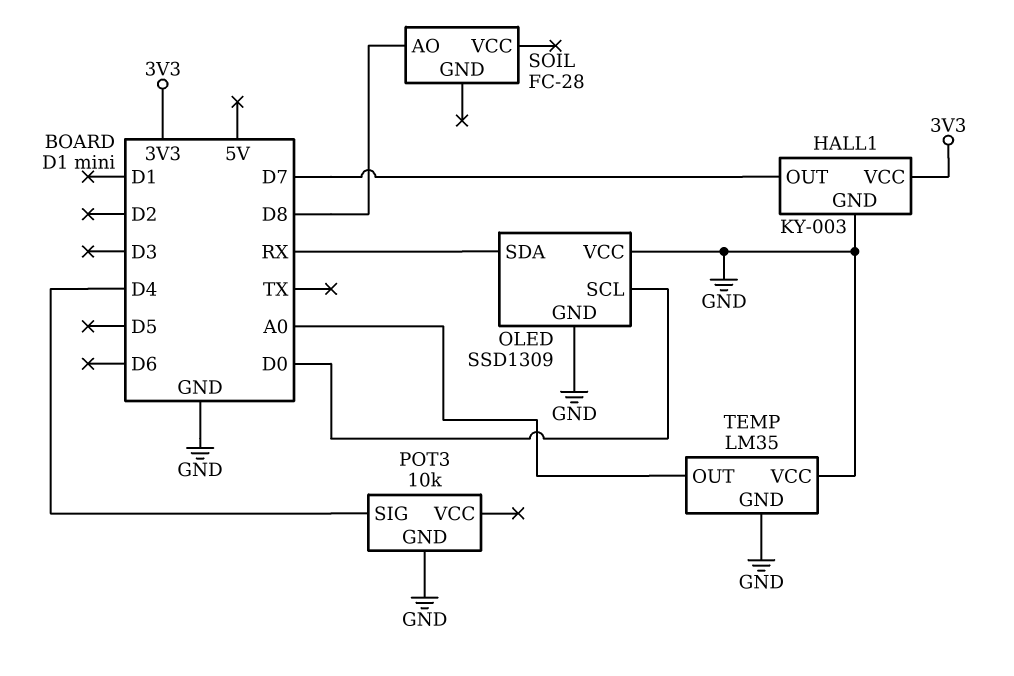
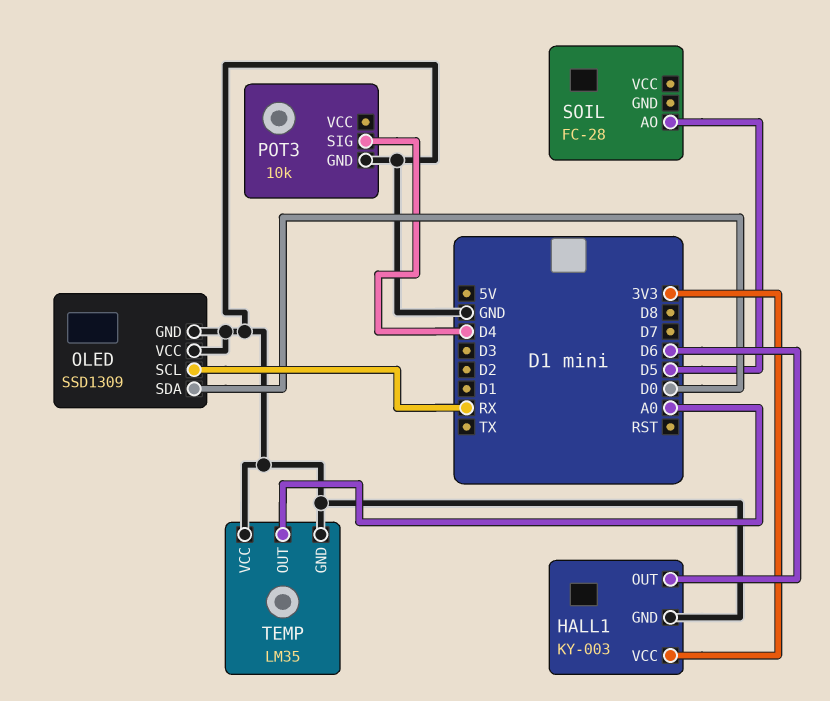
HALL1 pin OUT: D7 -> D6
OLED pin SCL: D0 -> RX
OLED pin SDA: RX -> D0
SOIL pin AO: D8 -> D5

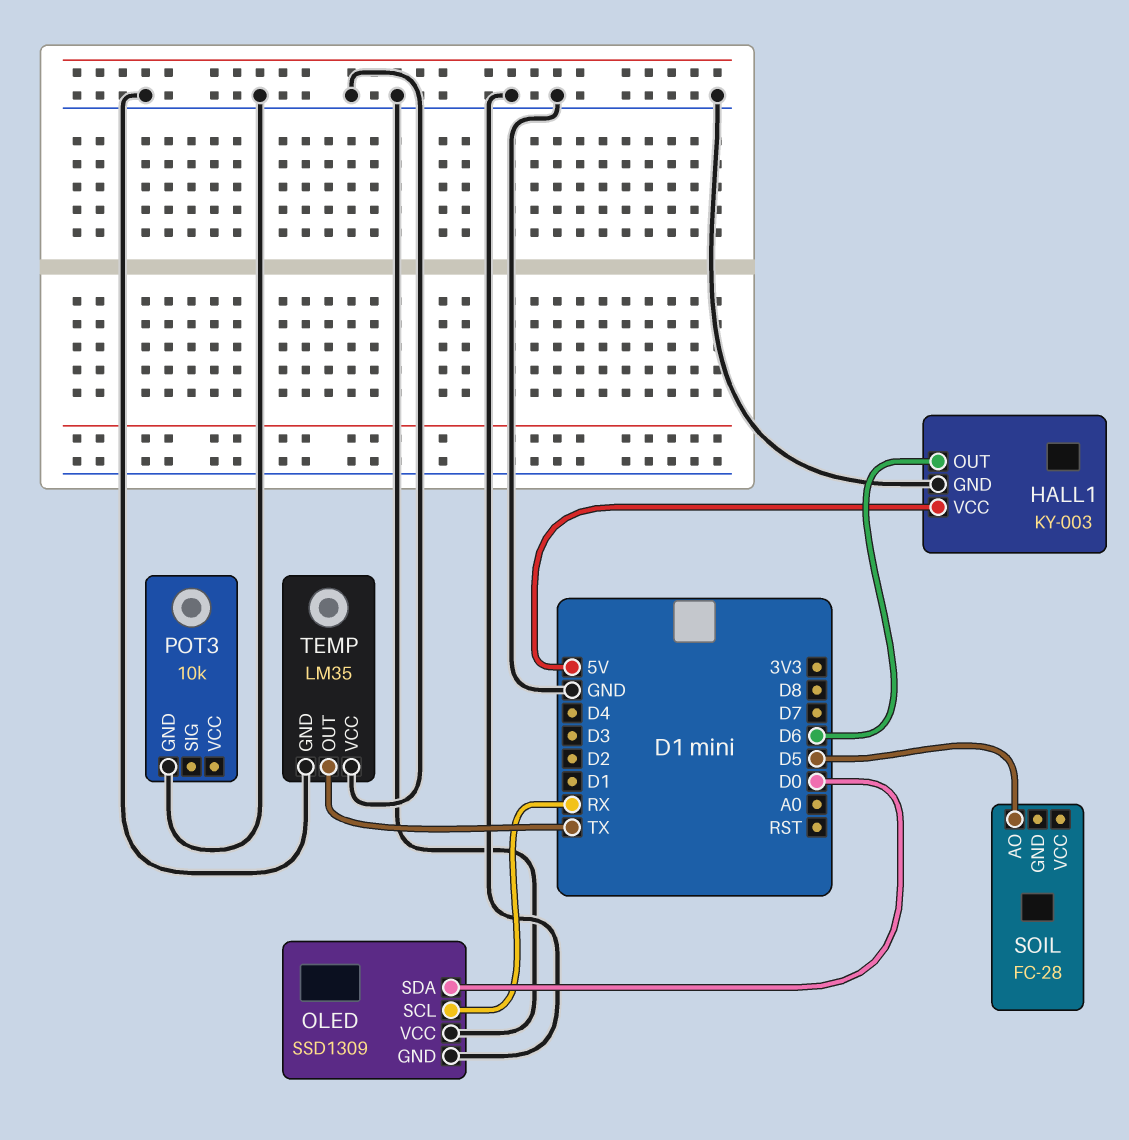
HALL1 pin VCC: 3V3 -> 5V
POT3 pin SIG: D4 -> none
TEMP pin OUT: A0 -> TX

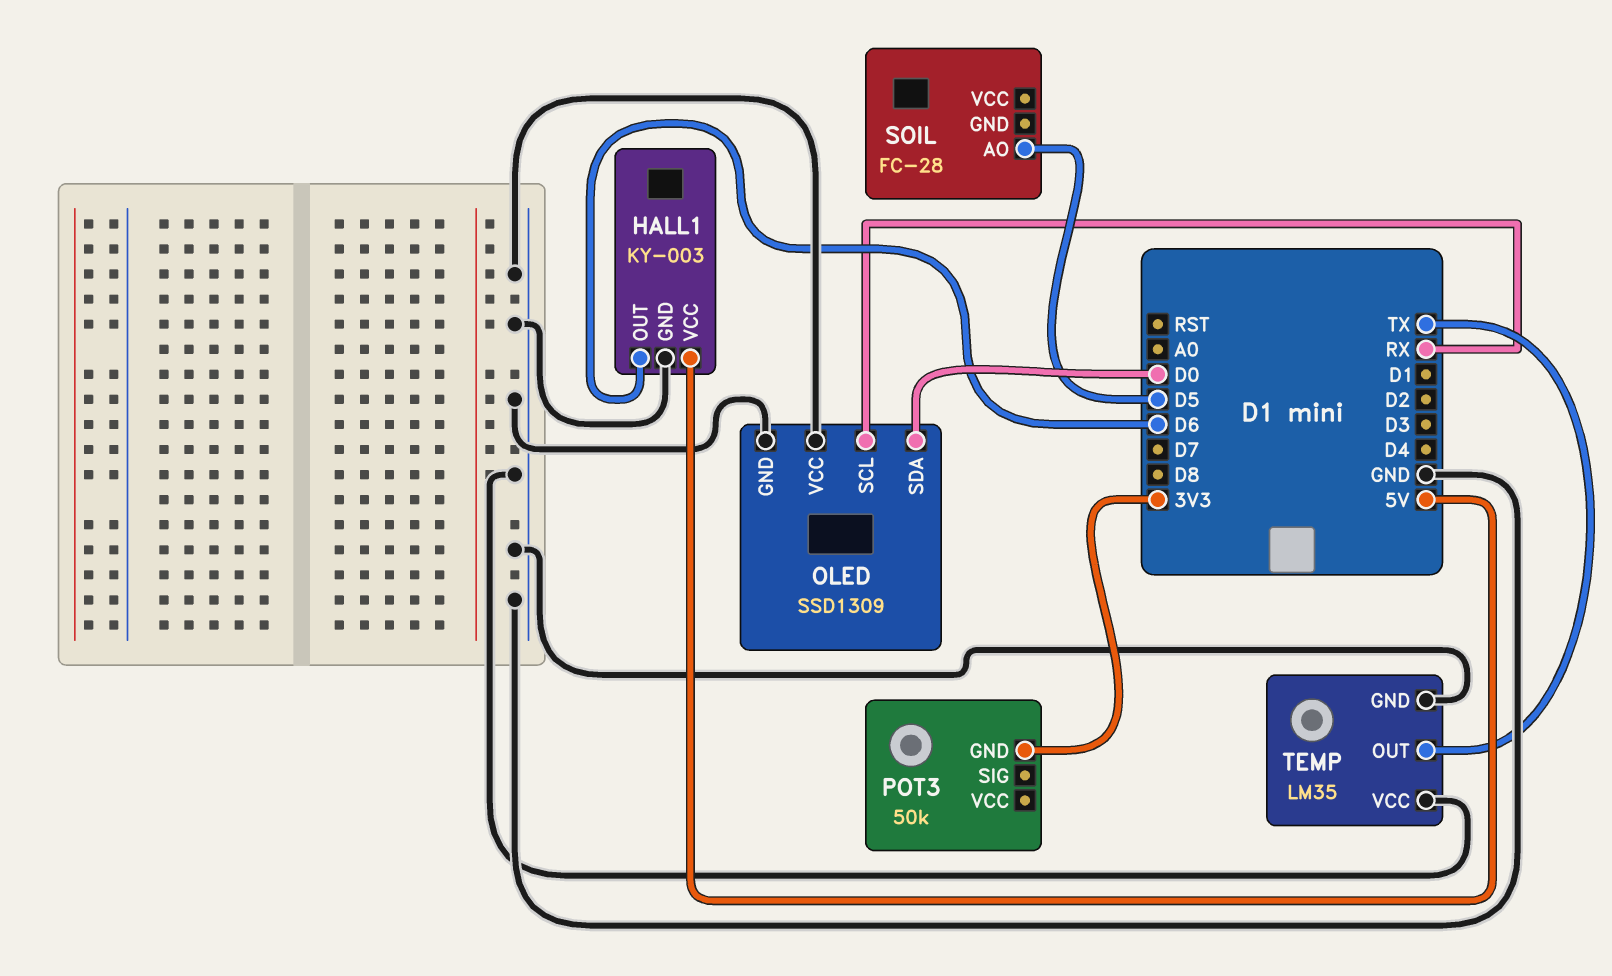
POT3: 10k -> 50k
POT3 pin GND: GND -> 3V3

